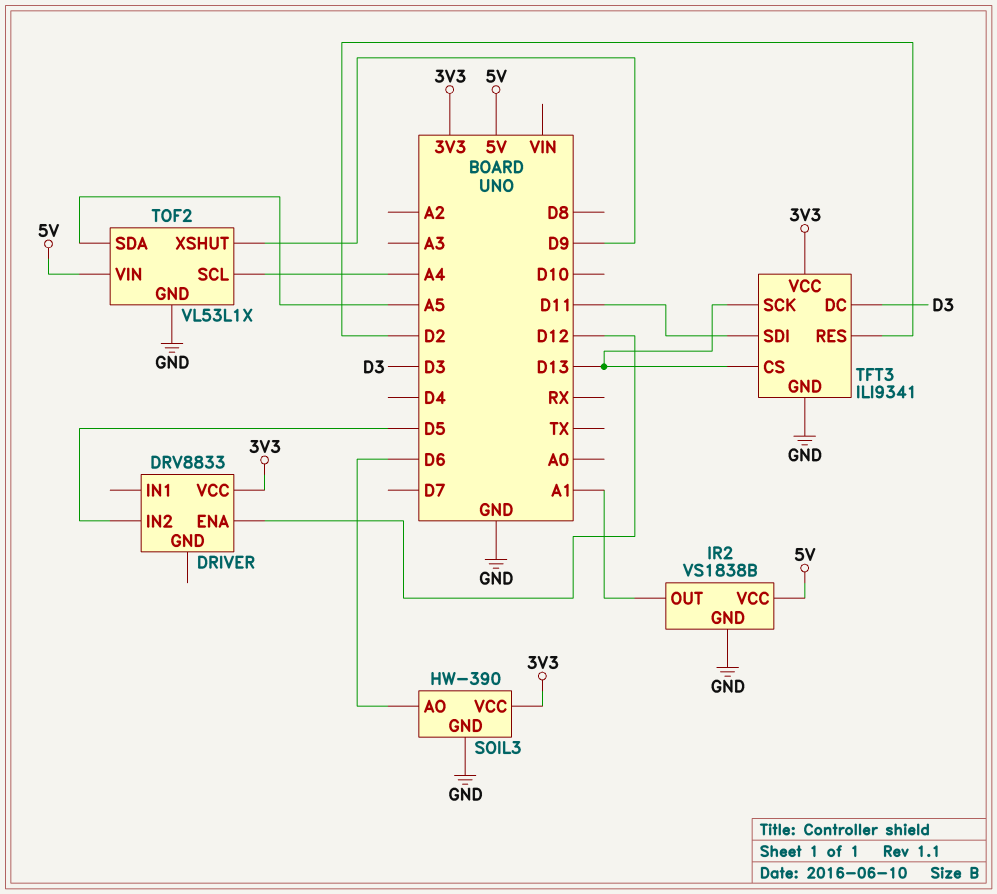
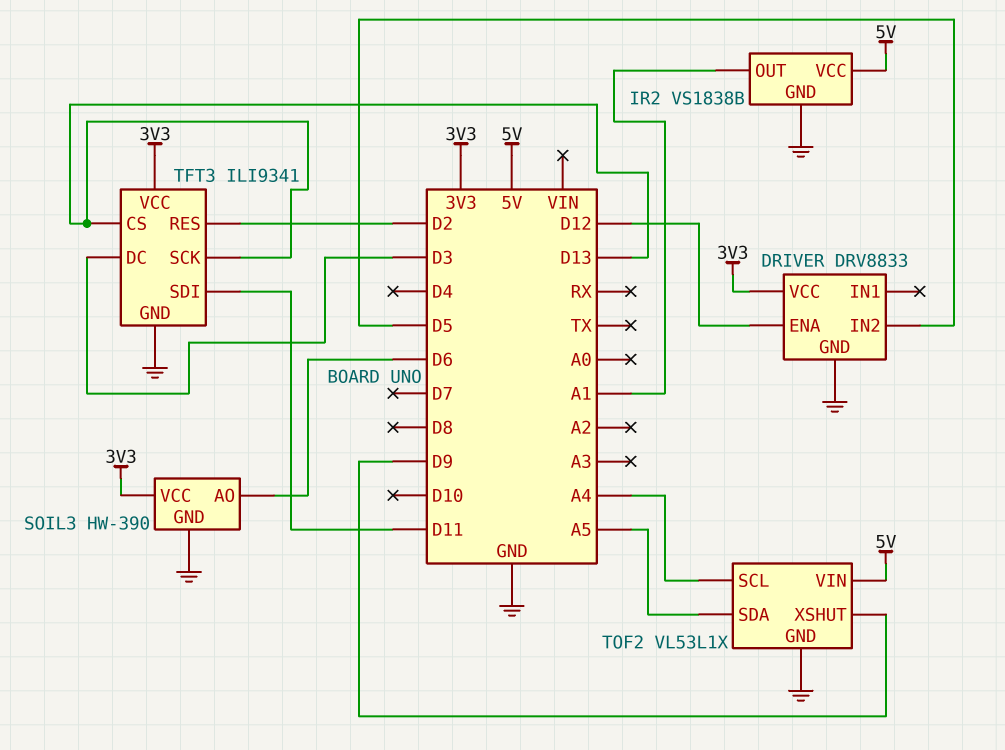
DRIVER pin GND: none -> GND

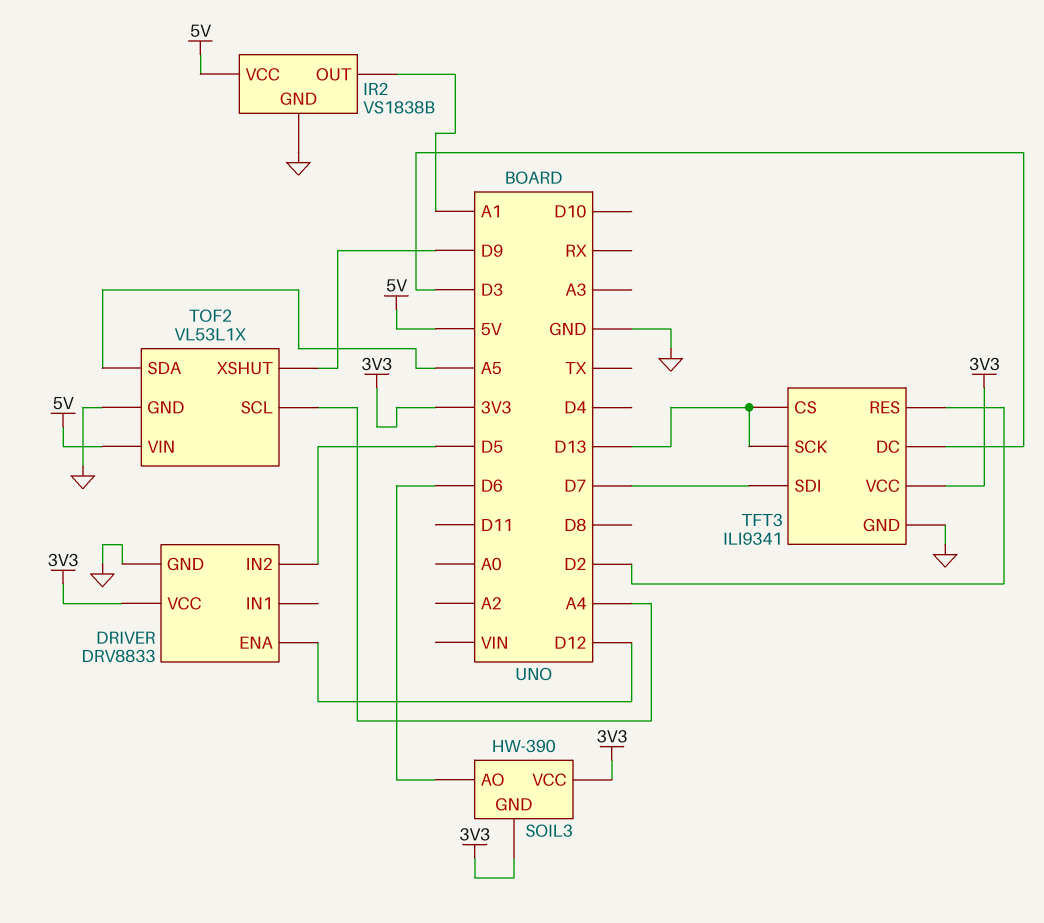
SOIL3 pin GND: GND -> 3V3
TFT3 pin SDI: D11 -> D7

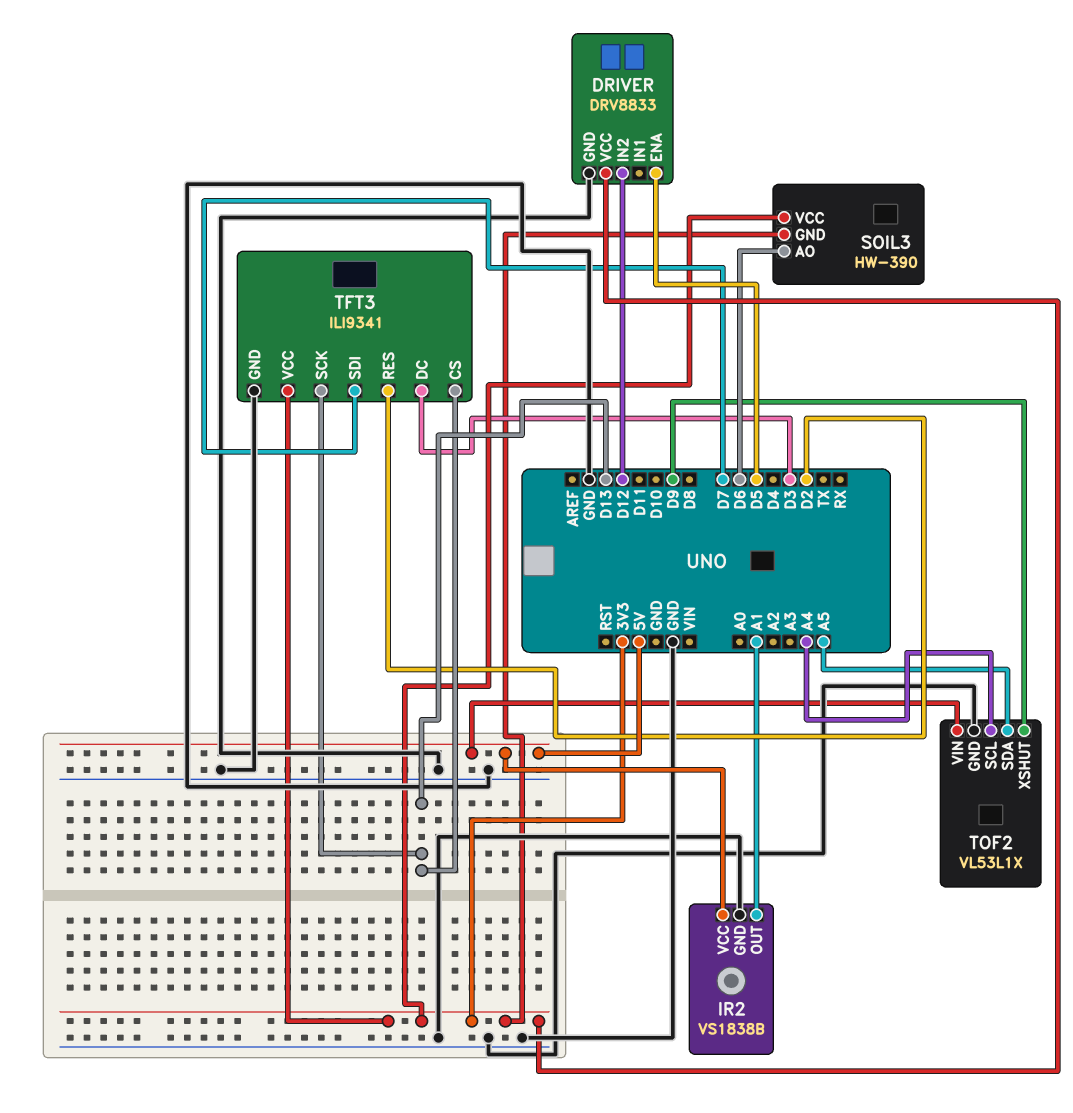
DRIVER pin ENA: D12 -> D5
DRIVER pin IN2: D5 -> D12

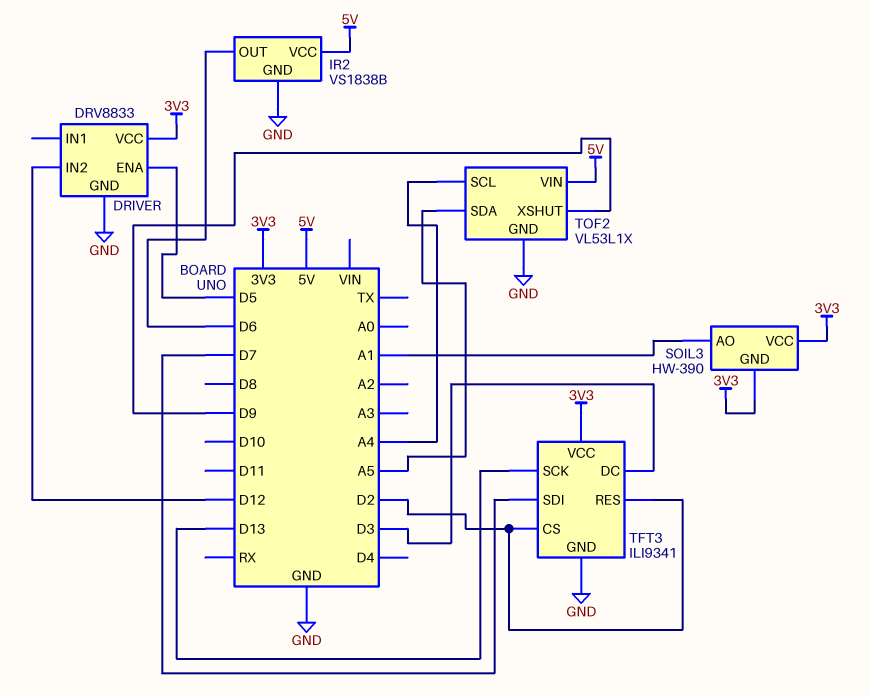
IR2 pin OUT: A1 -> D6
SOIL3 pin AO: D6 -> A1
TFT3 pin CS: D13 -> D2

